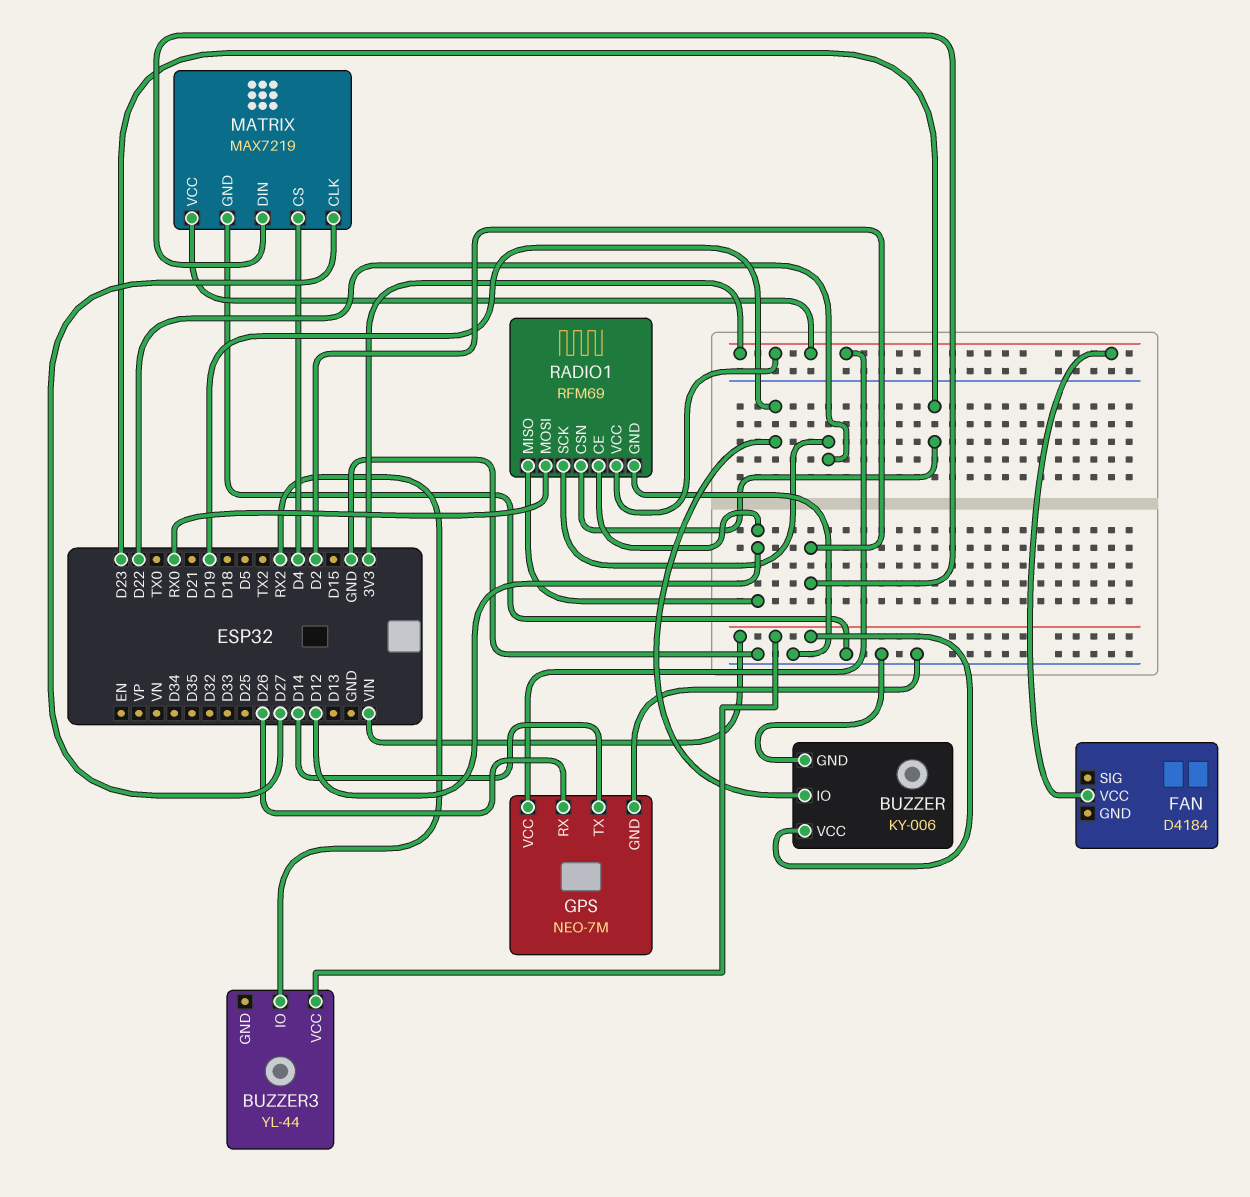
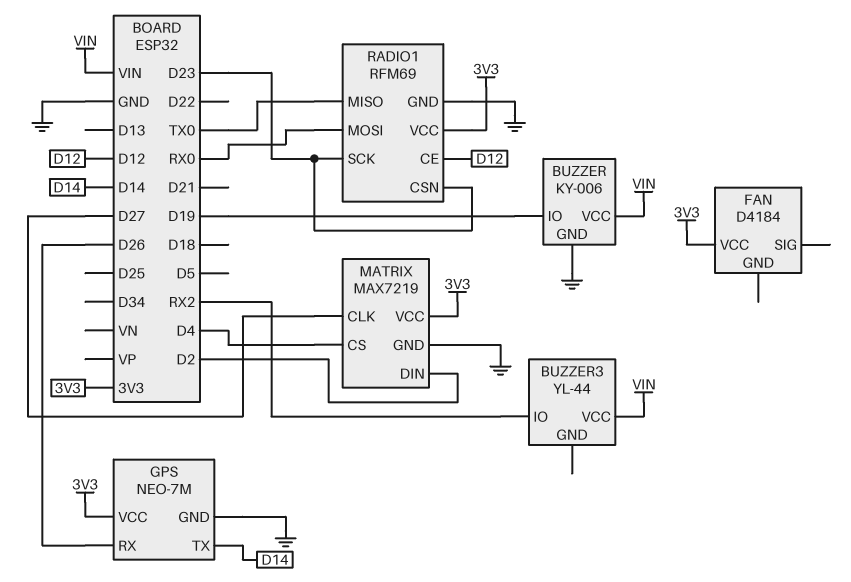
RADIO1 pin MISO: D12 -> TX0
RADIO1 pin SCK: D22 -> D23

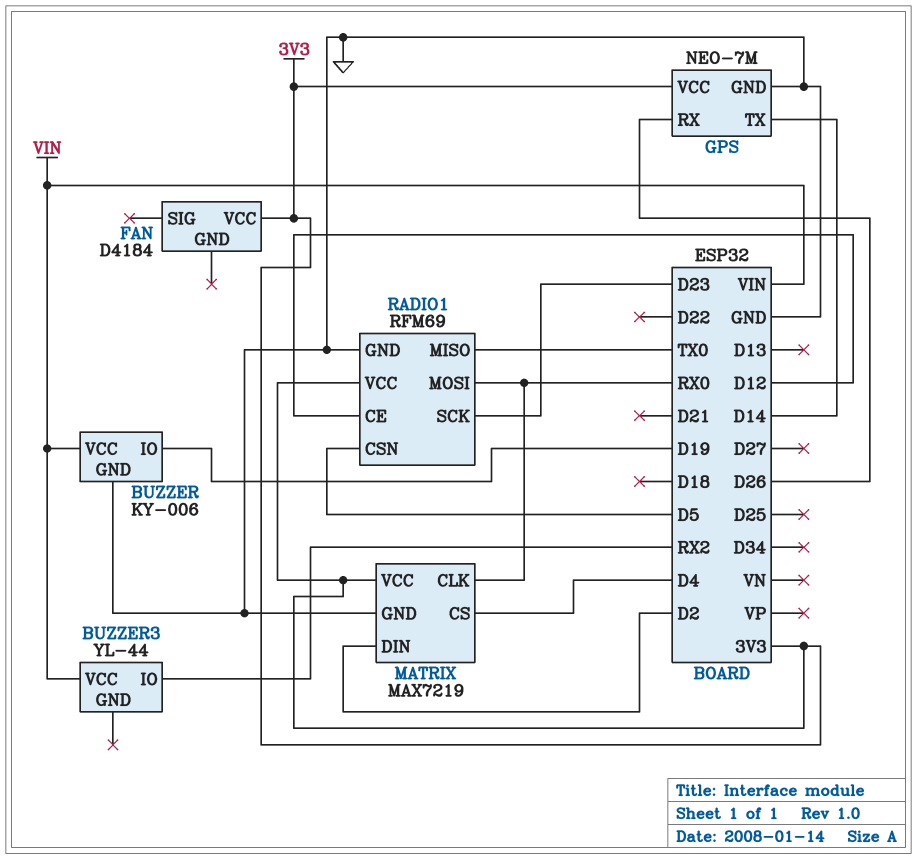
MATRIX pin CLK: D27 -> RX0
RADIO1 pin CSN: D23 -> D5

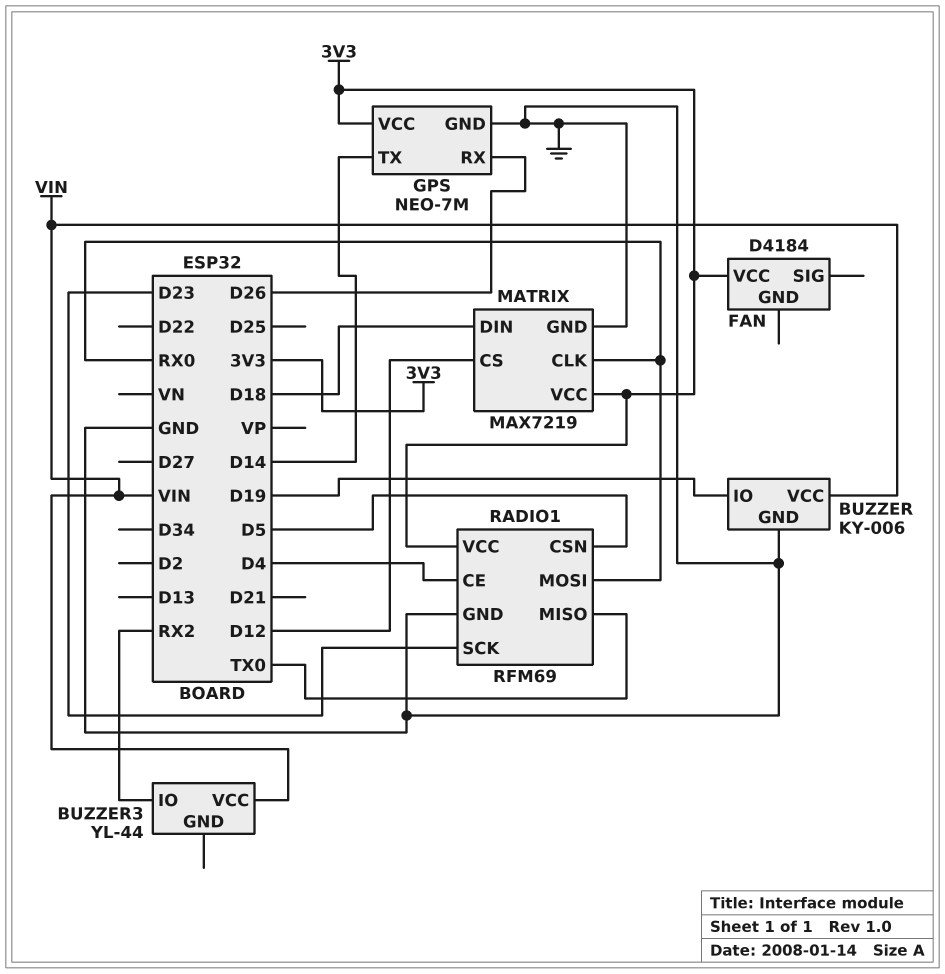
MATRIX pin CS: D4 -> D12
MATRIX pin DIN: D2 -> D18
RADIO1 pin CE: D12 -> D4

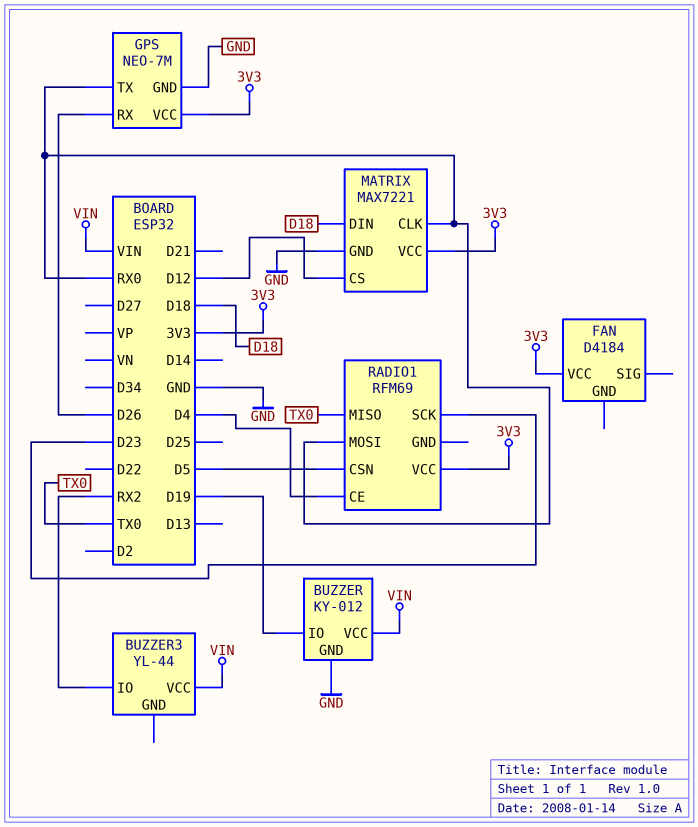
BUZZER: KY-006 -> KY-012
GPS pin TX: D14 -> RX0
MATRIX: MAX7219 -> MAX7221
RADIO1 pin GND: GND -> none

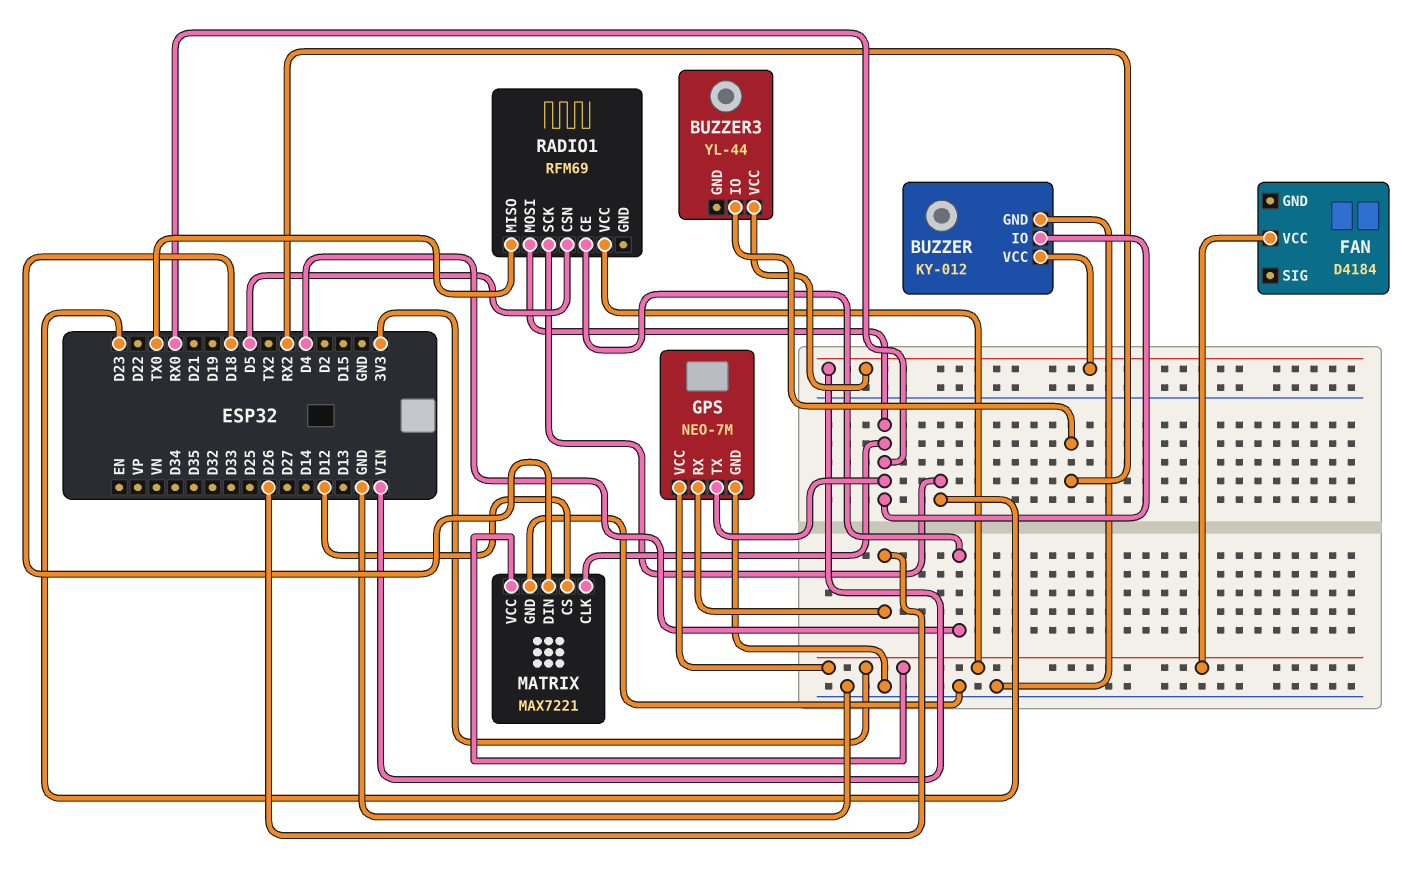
BUZZER pin IO: D19 -> RX0

